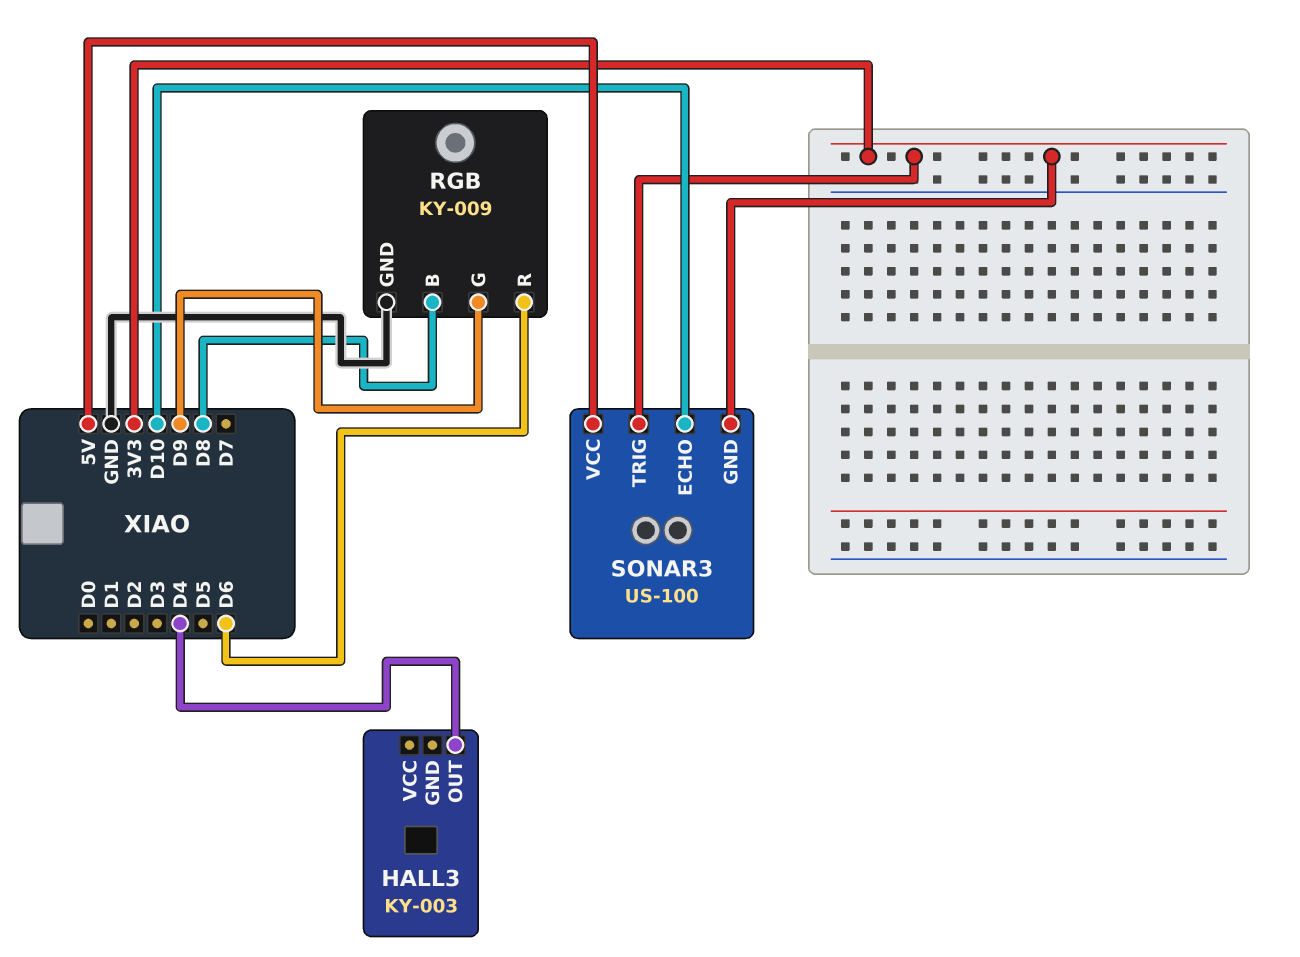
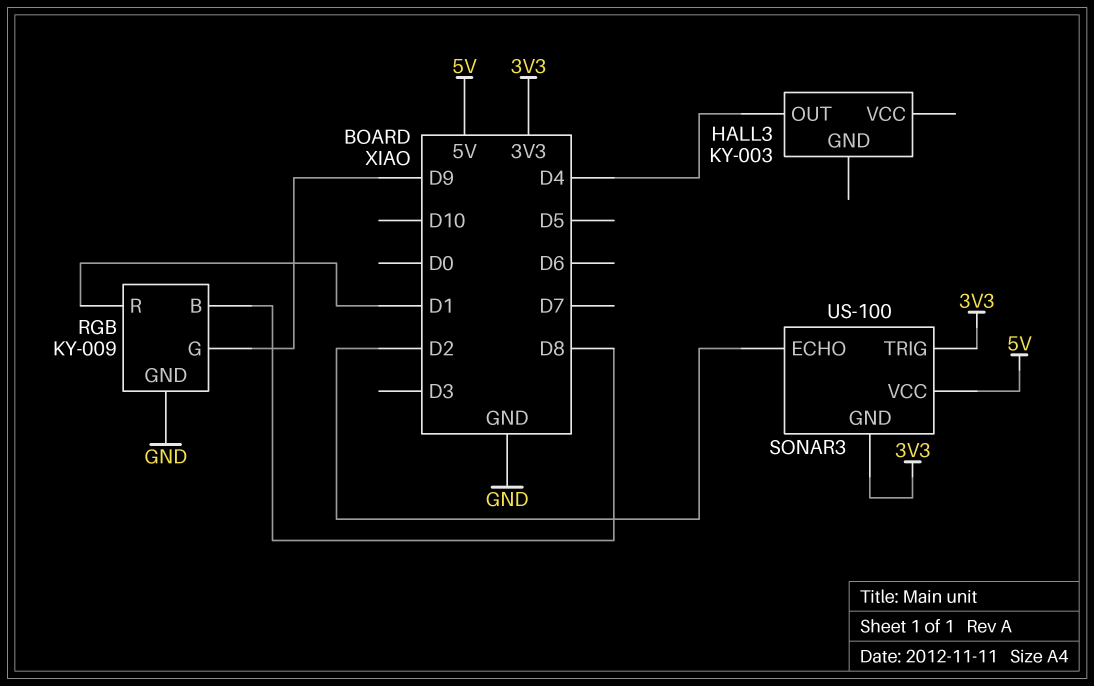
RGB pin R: D6 -> D1
SONAR3 pin ECHO: D10 -> D2

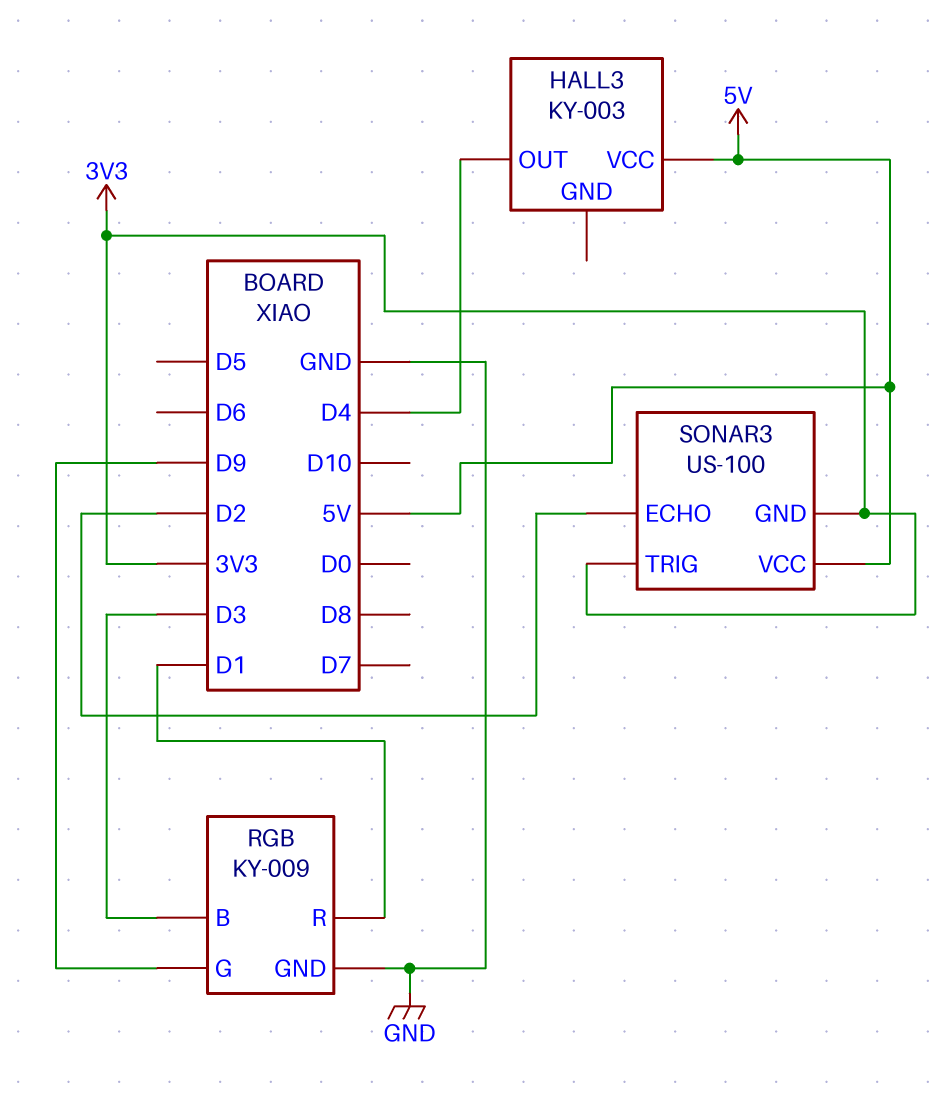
HALL3 pin VCC: none -> 5V
RGB pin B: D8 -> D3

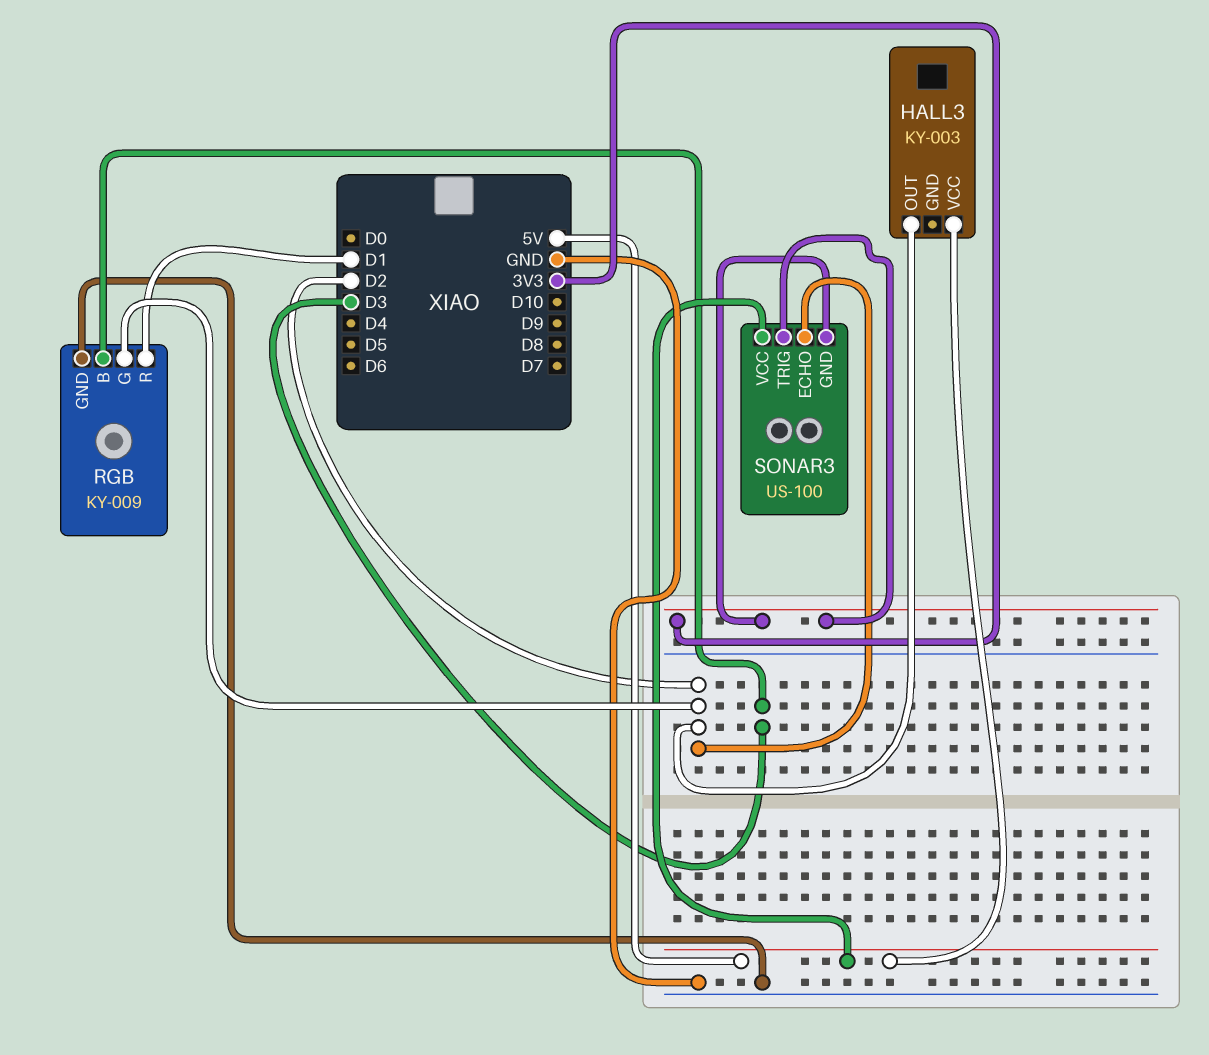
HALL3 pin OUT: D4 -> D2
RGB pin G: D9 -> D2

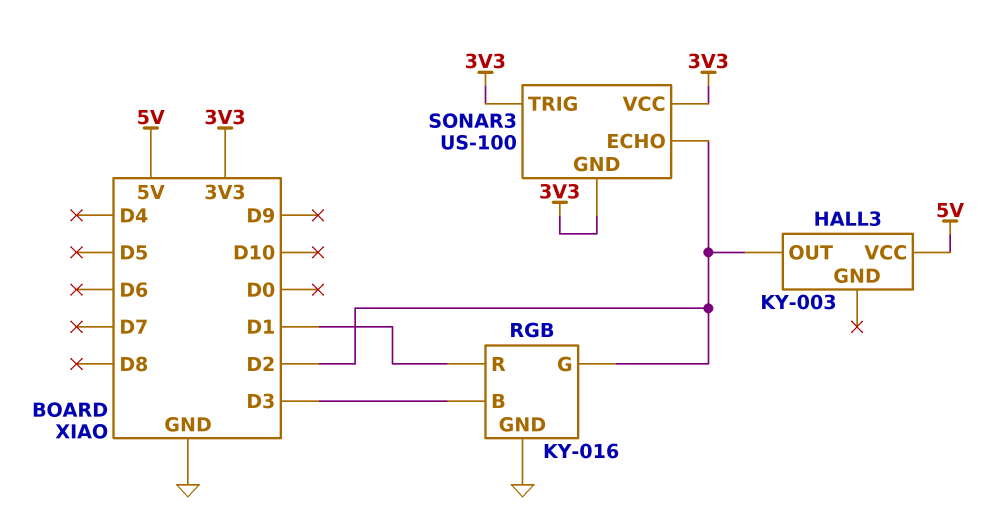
RGB: KY-009 -> KY-016
SONAR3 pin VCC: 5V -> 3V3

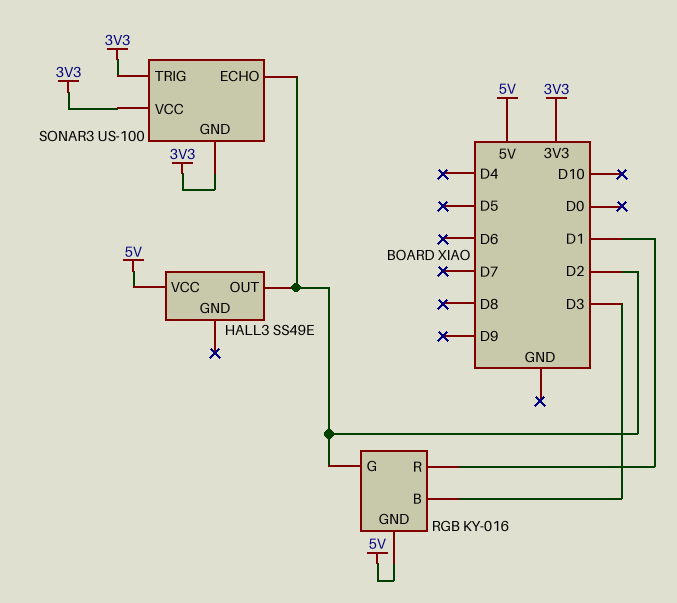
HALL3: KY-003 -> SS49E
RGB pin GND: GND -> 5V

